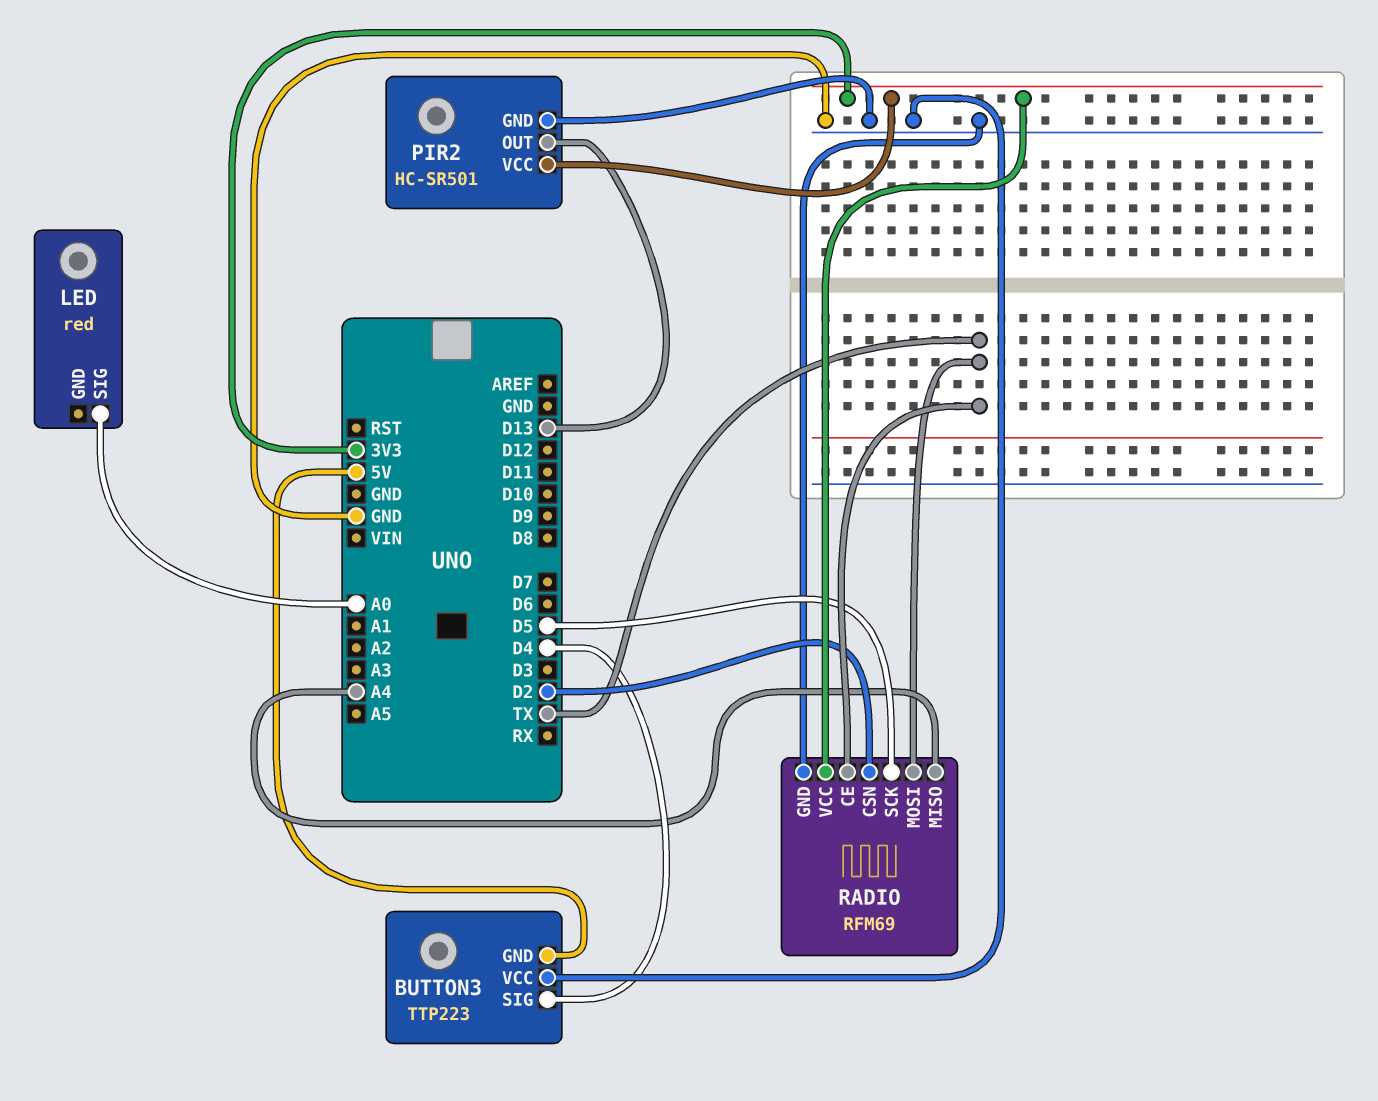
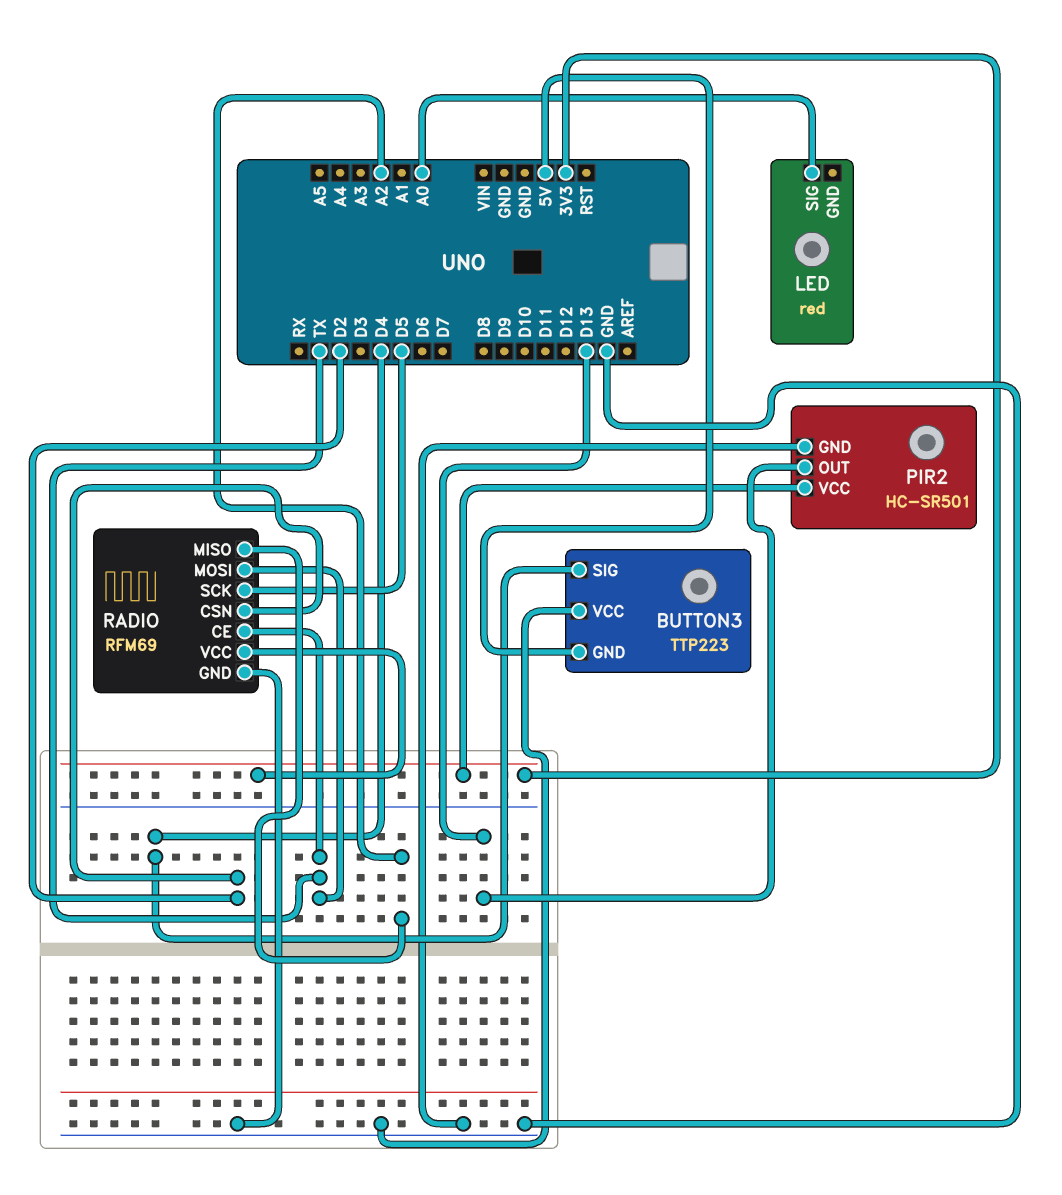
RADIO pin MISO: A4 -> A2

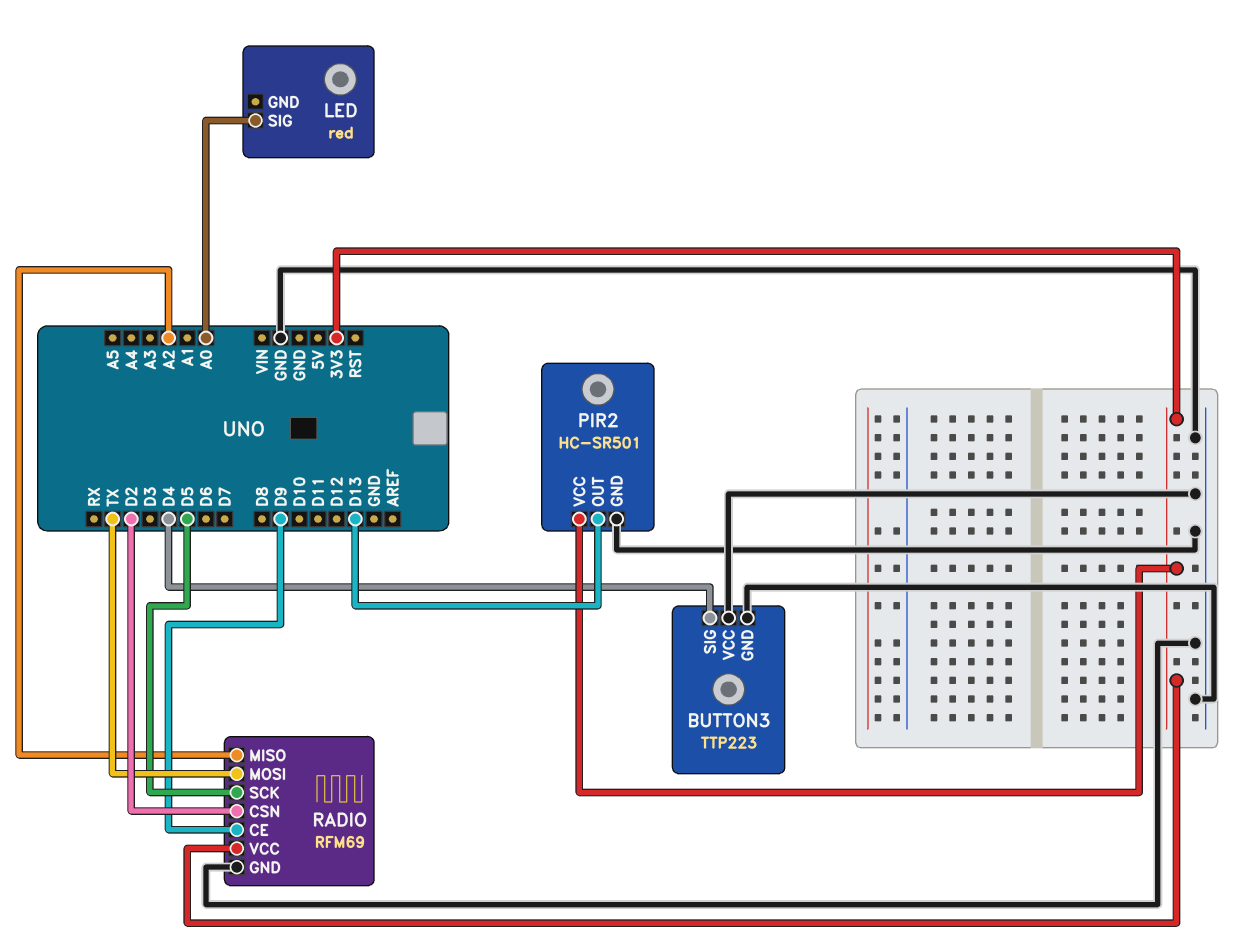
BUTTON3 pin GND: 5V -> GND
RADIO pin CE: TX -> D9

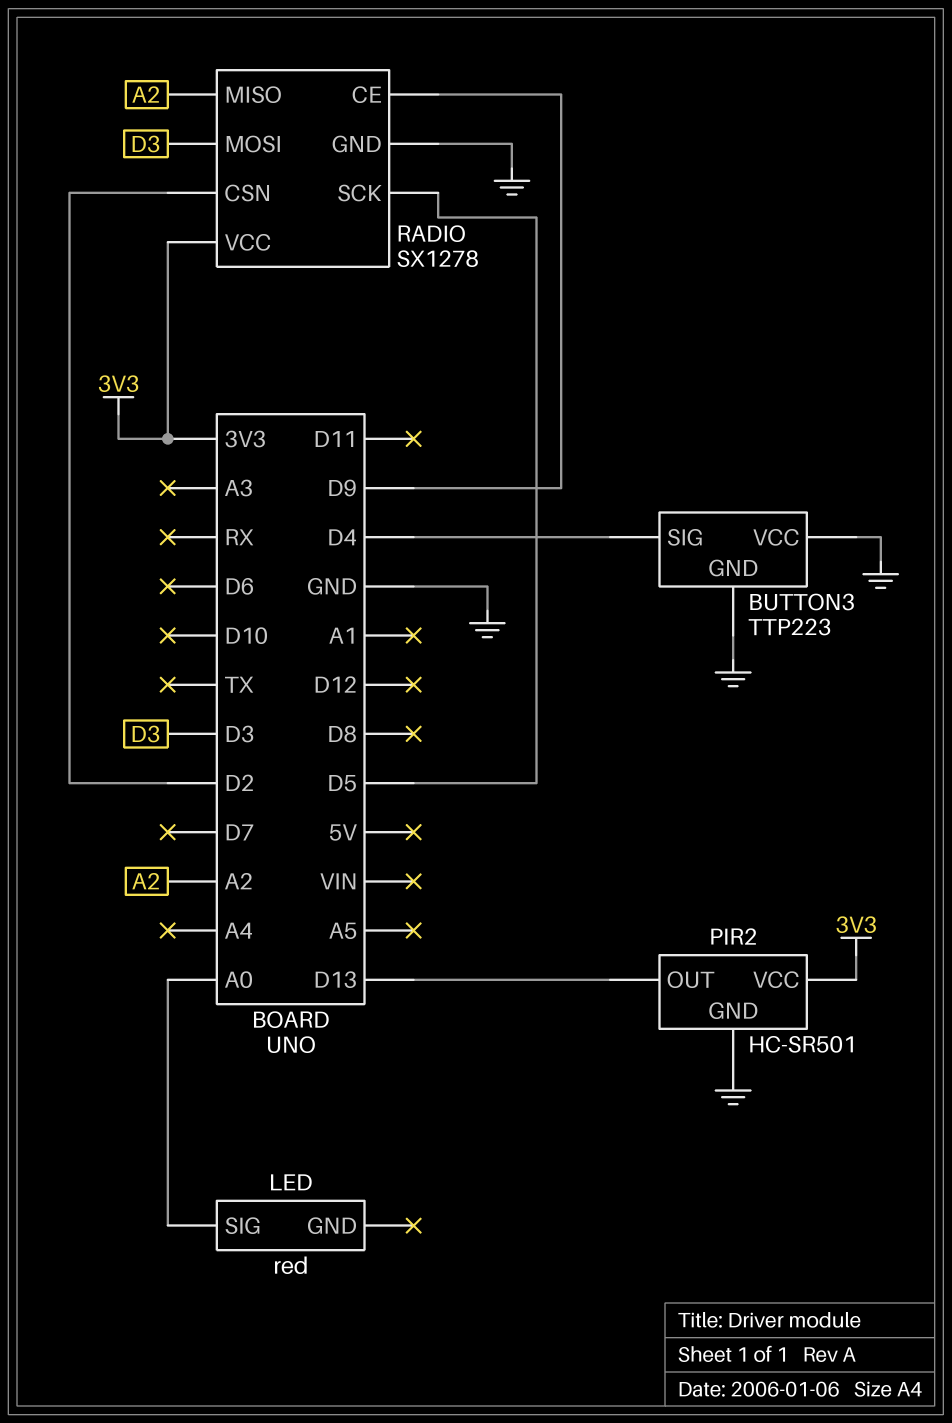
RADIO: RFM69 -> SX1278
RADIO pin MOSI: TX -> D3

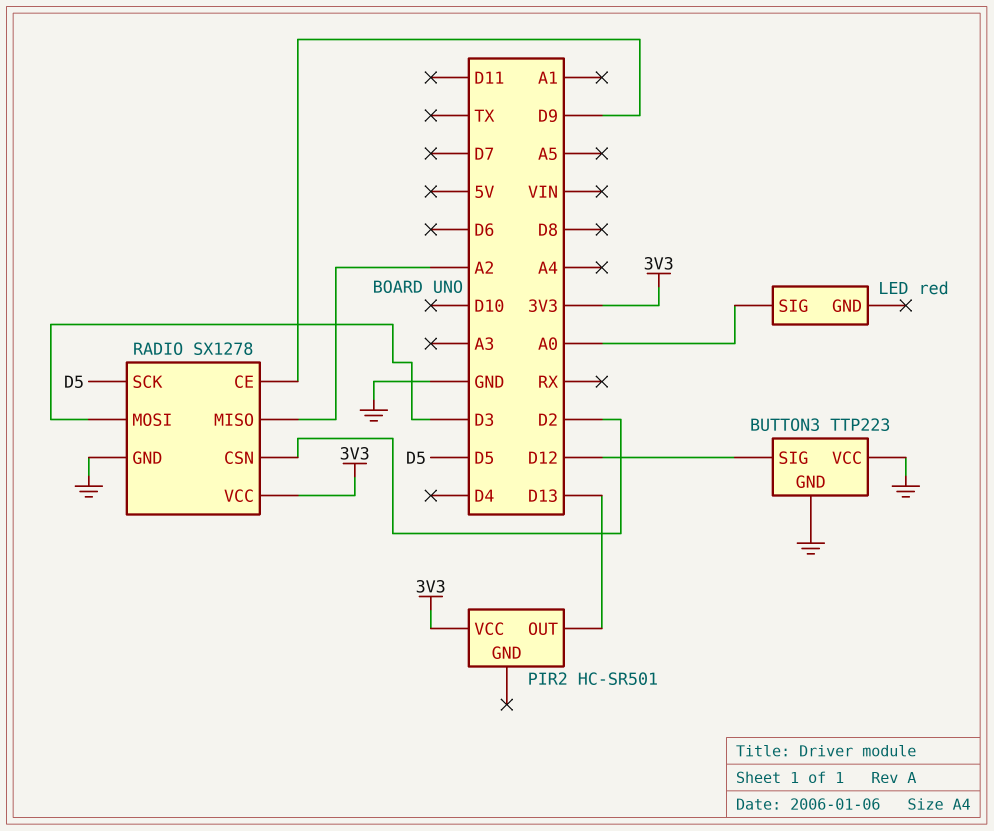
BUTTON3 pin SIG: D4 -> D12
PIR2 pin GND: GND -> none

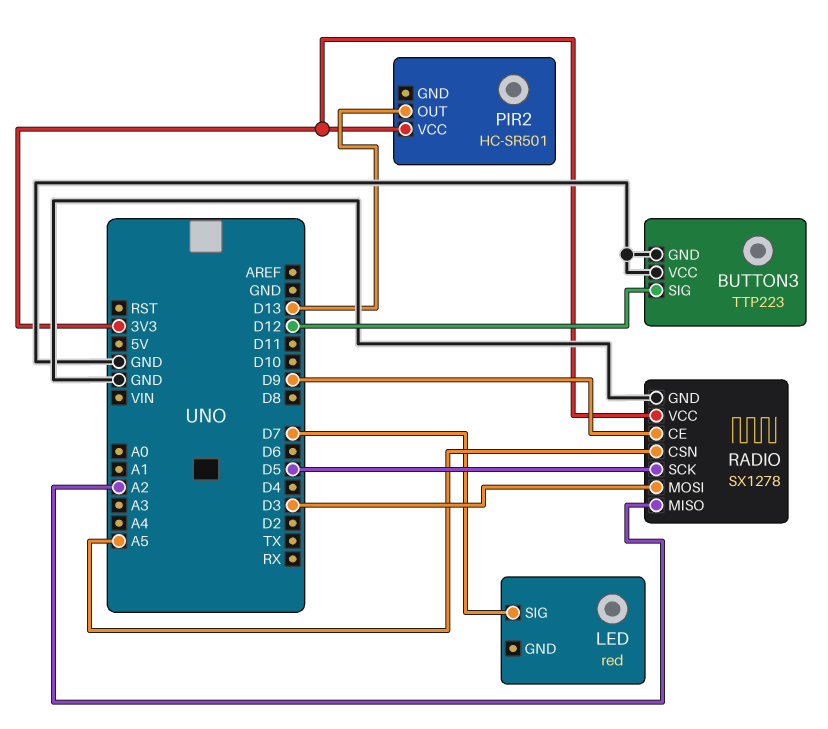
LED pin SIG: A0 -> D7
RADIO pin CSN: D2 -> A5

